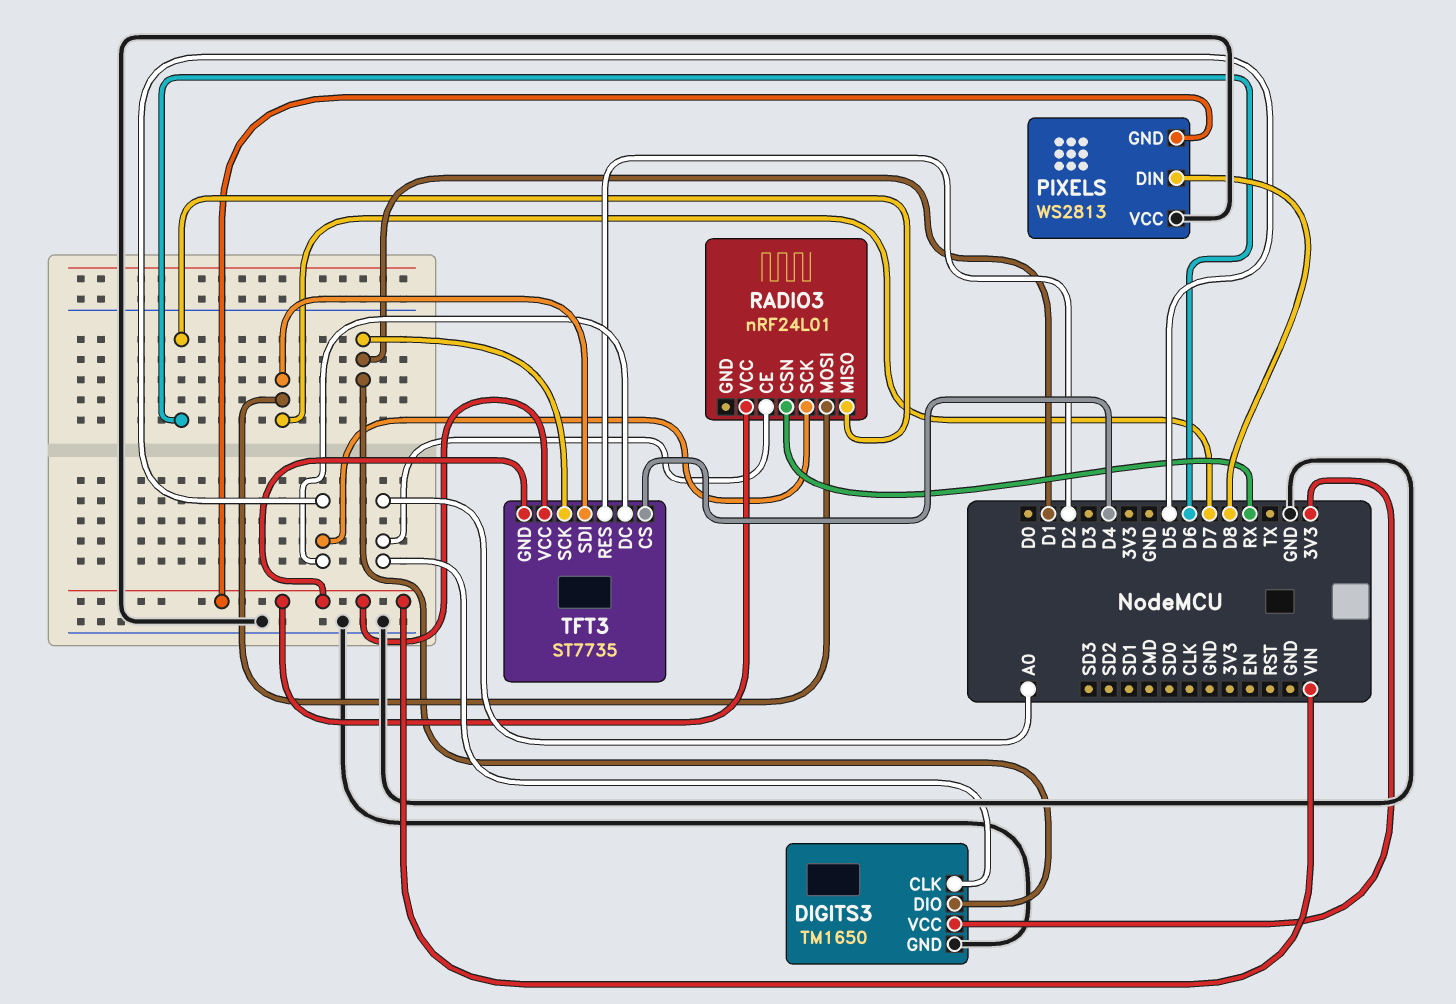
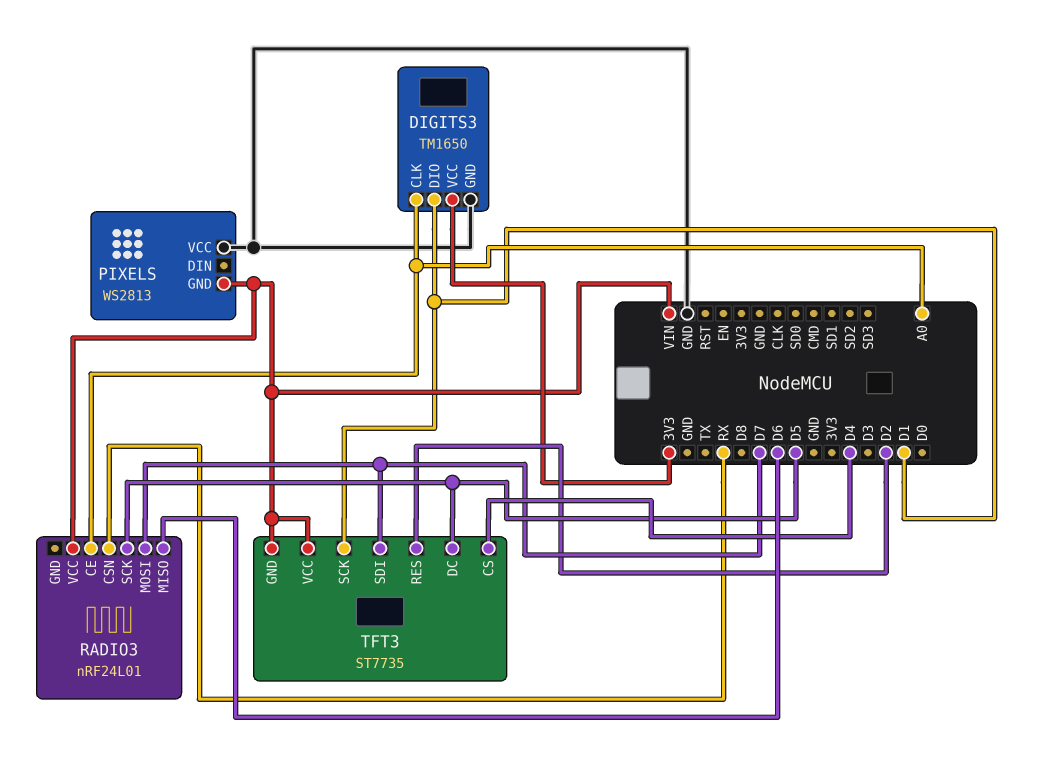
PIXELS pin DIN: D8 -> none

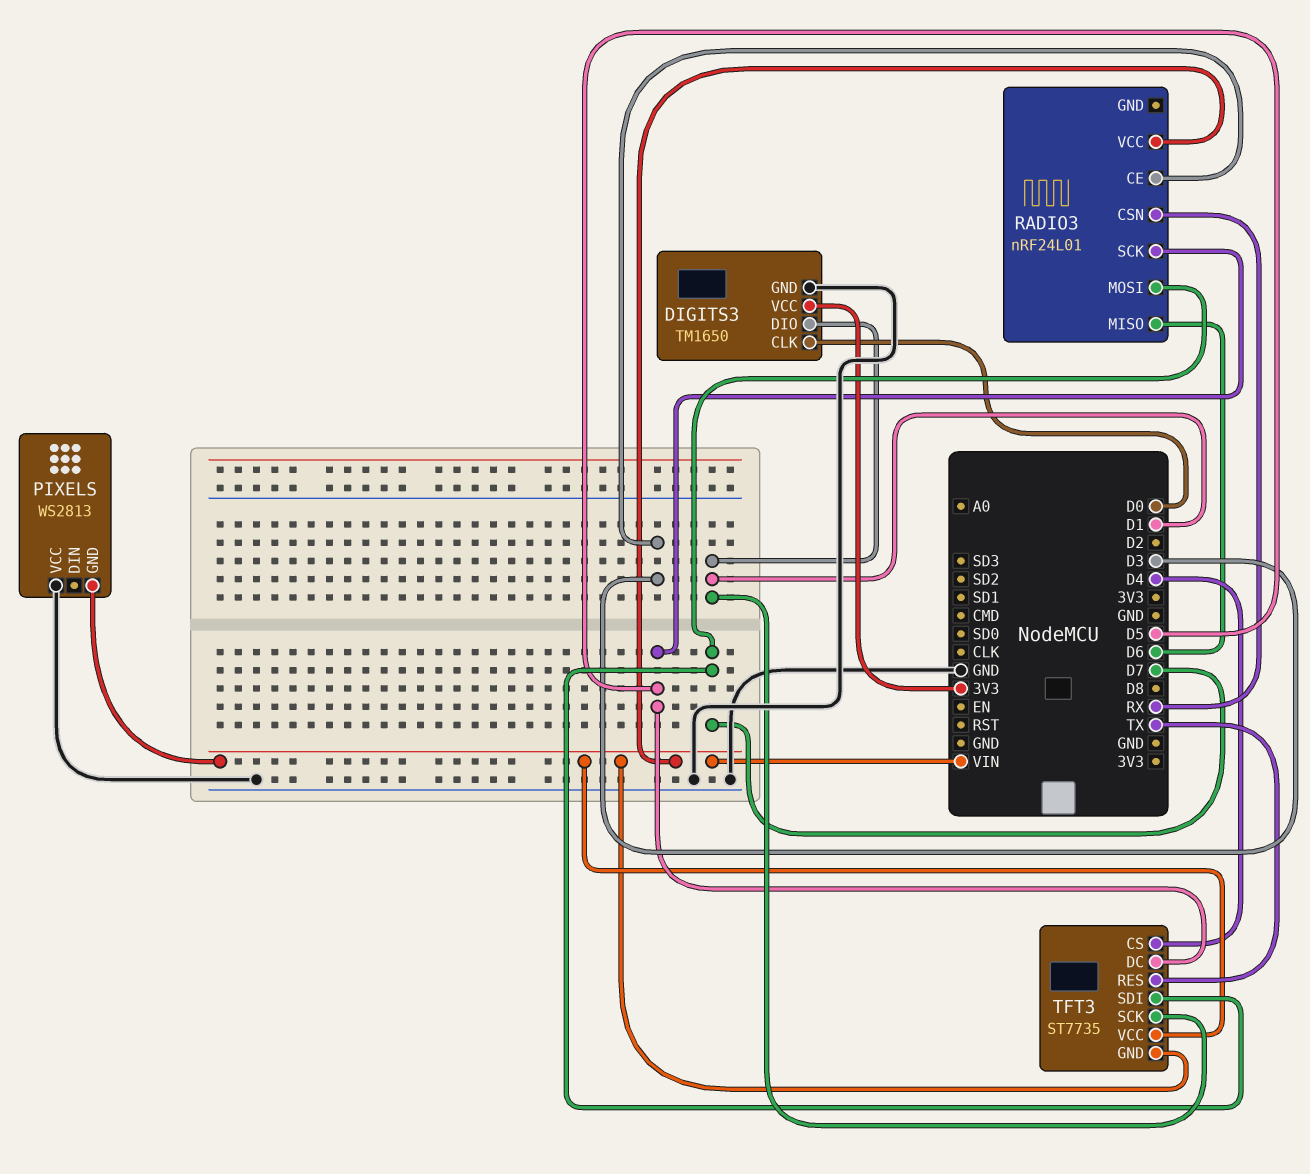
DIGITS3 pin CLK: A0 -> D0
RADIO3 pin CE: A0 -> D3
TFT3 pin RES: D2 -> TX

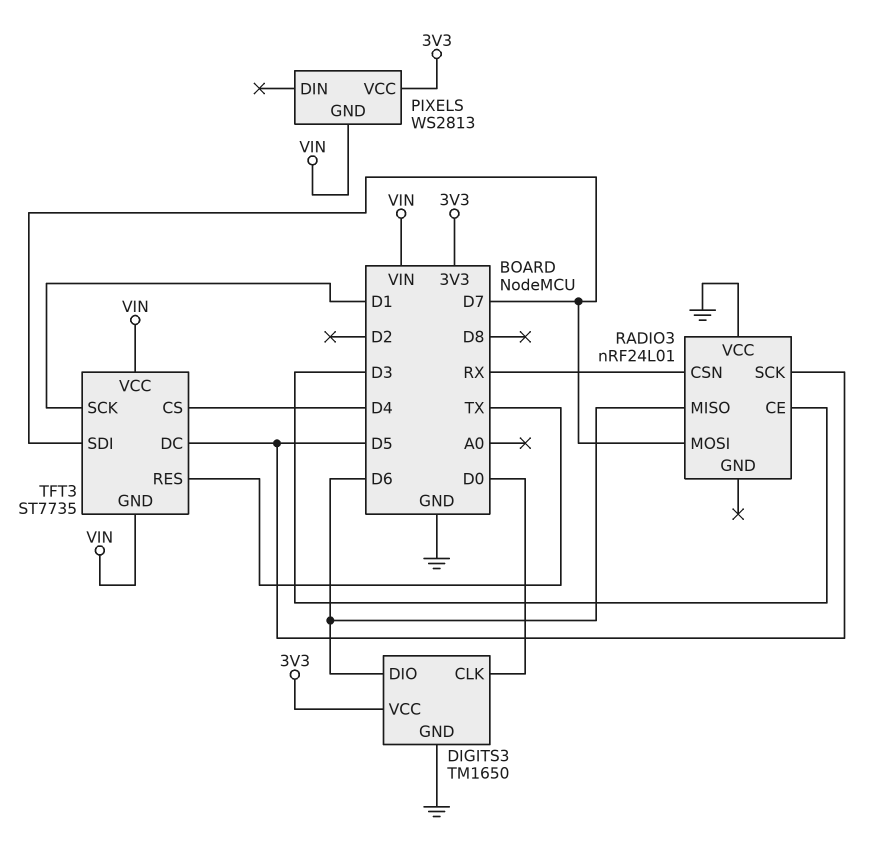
DIGITS3 pin DIO: D1 -> D6
PIXELS pin VCC: GND -> 3V3
RADIO3 pin VCC: VIN -> GND

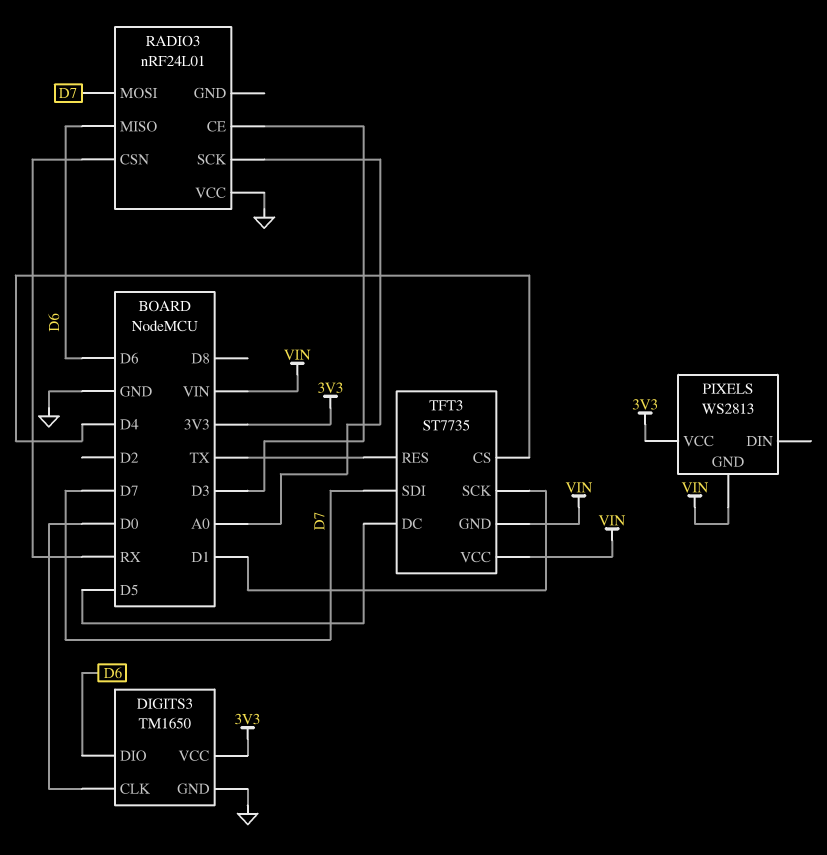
RADIO3 pin SCK: D5 -> A0

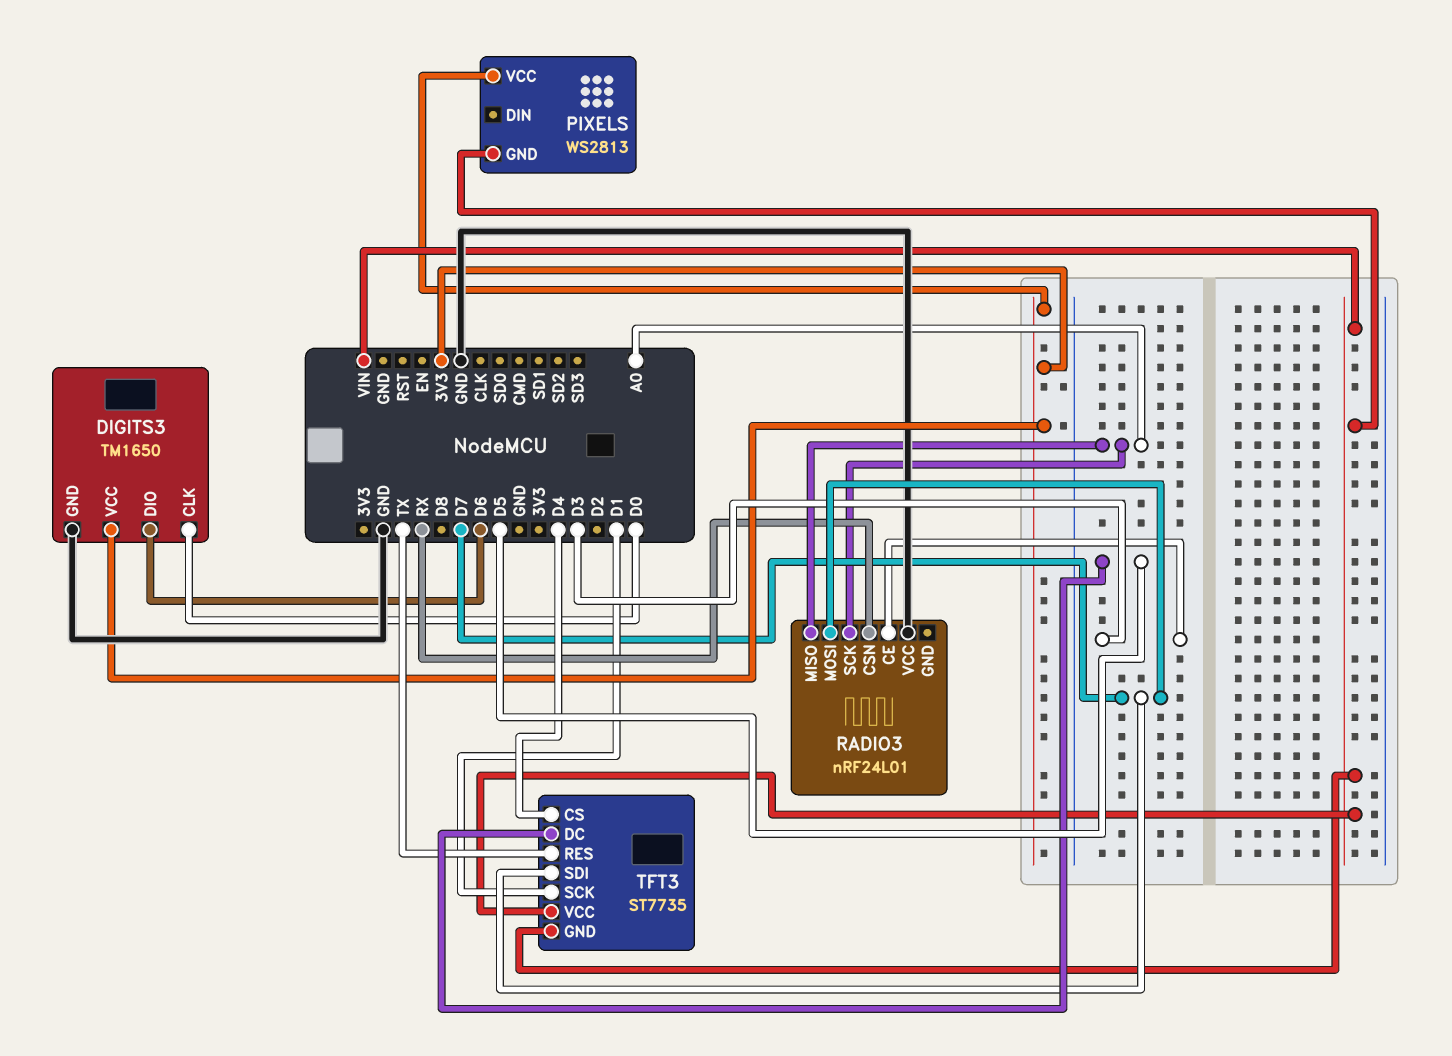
RADIO3 pin MISO: D6 -> A0

